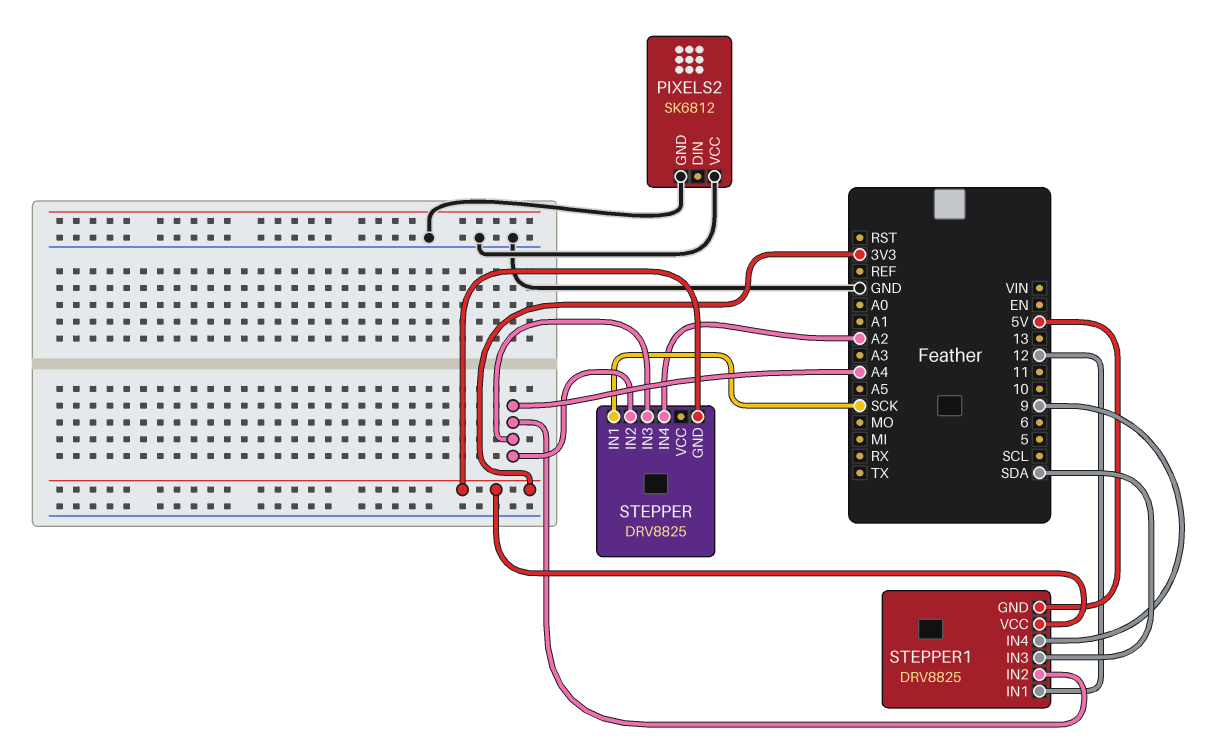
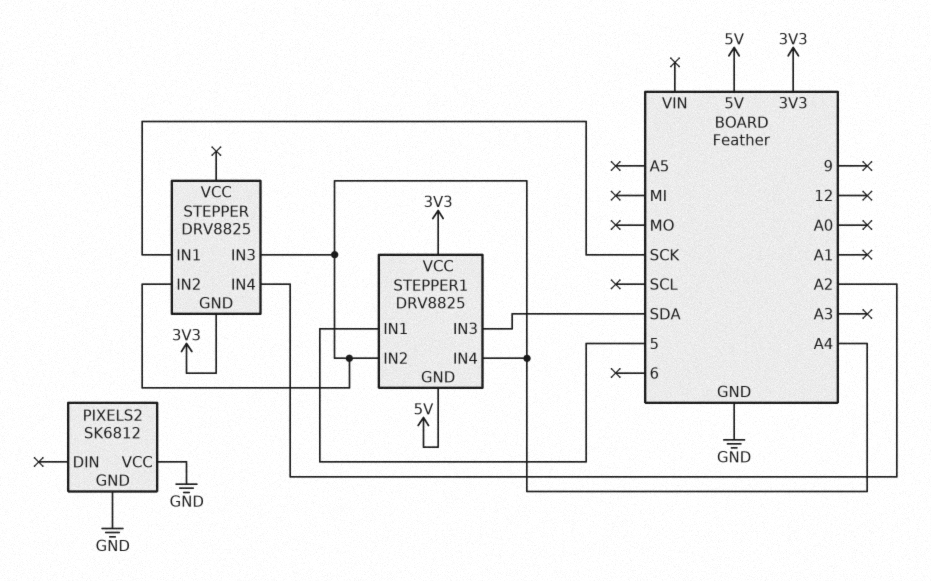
STEPPER1 pin IN1: 12 -> 5
STEPPER1 pin IN4: 9 -> A4

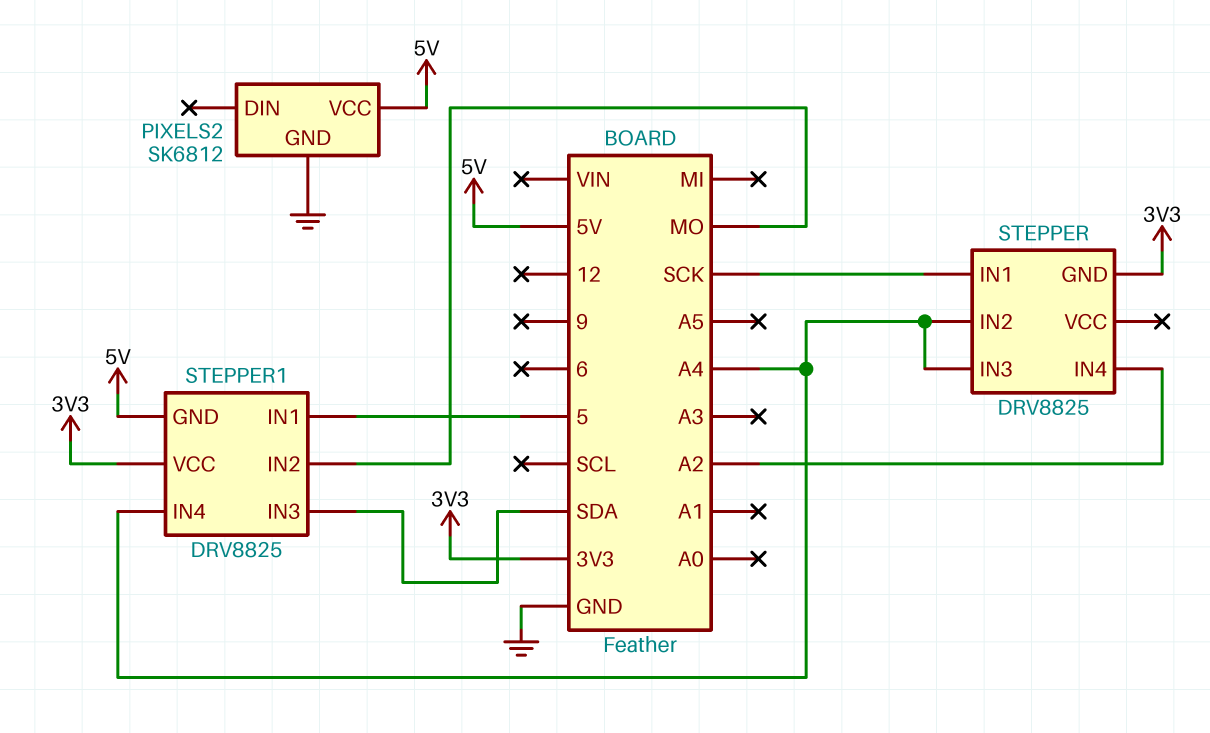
PIXELS2 pin VCC: GND -> 5V
STEPPER1 pin IN2: A4 -> MO

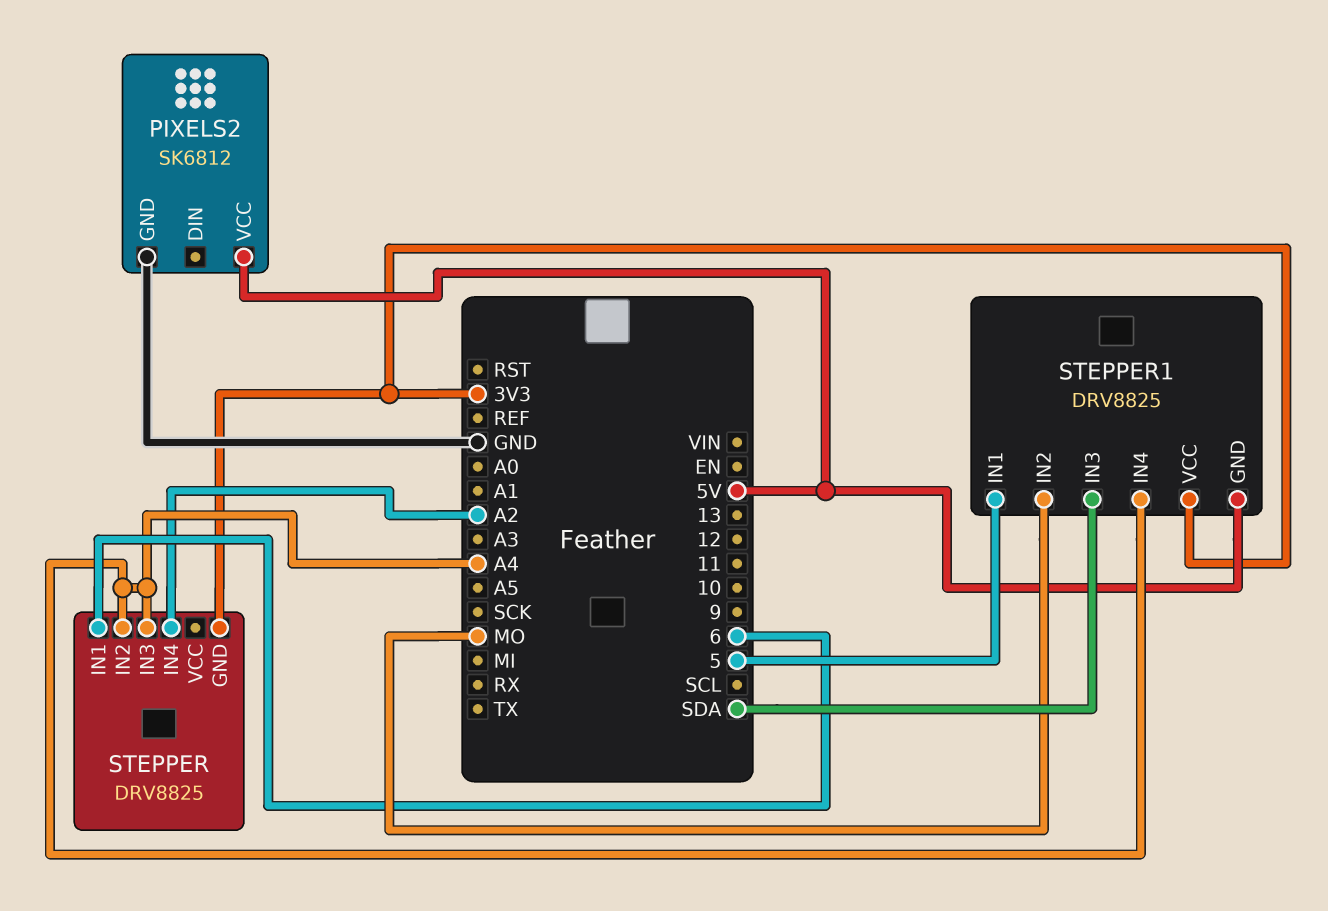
STEPPER pin IN1: SCK -> 6

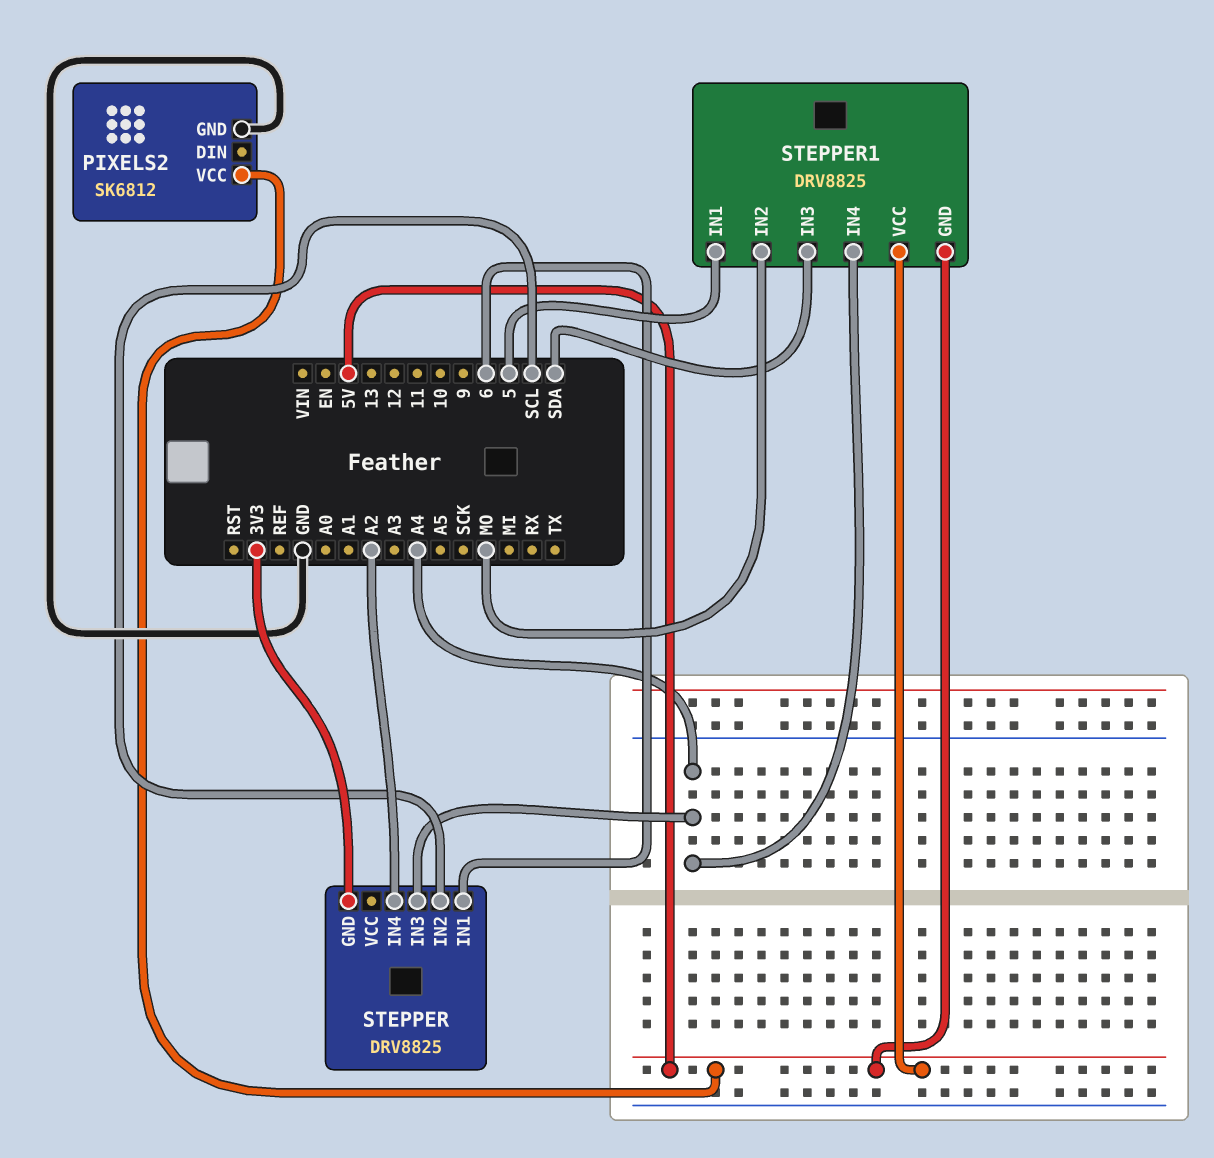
STEPPER pin IN2: A4 -> SCL
STEPPER1 pin VCC: 3V3 -> 5V

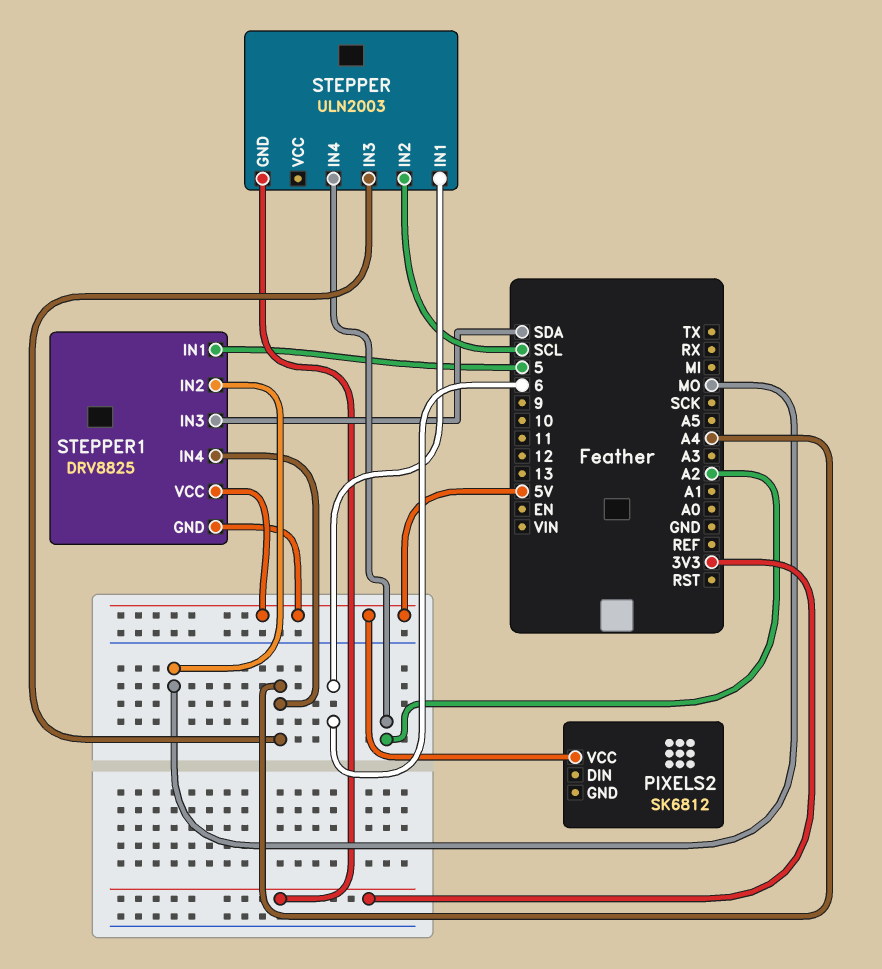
PIXELS2 pin GND: GND -> none
STEPPER: DRV8825 -> ULN2003

